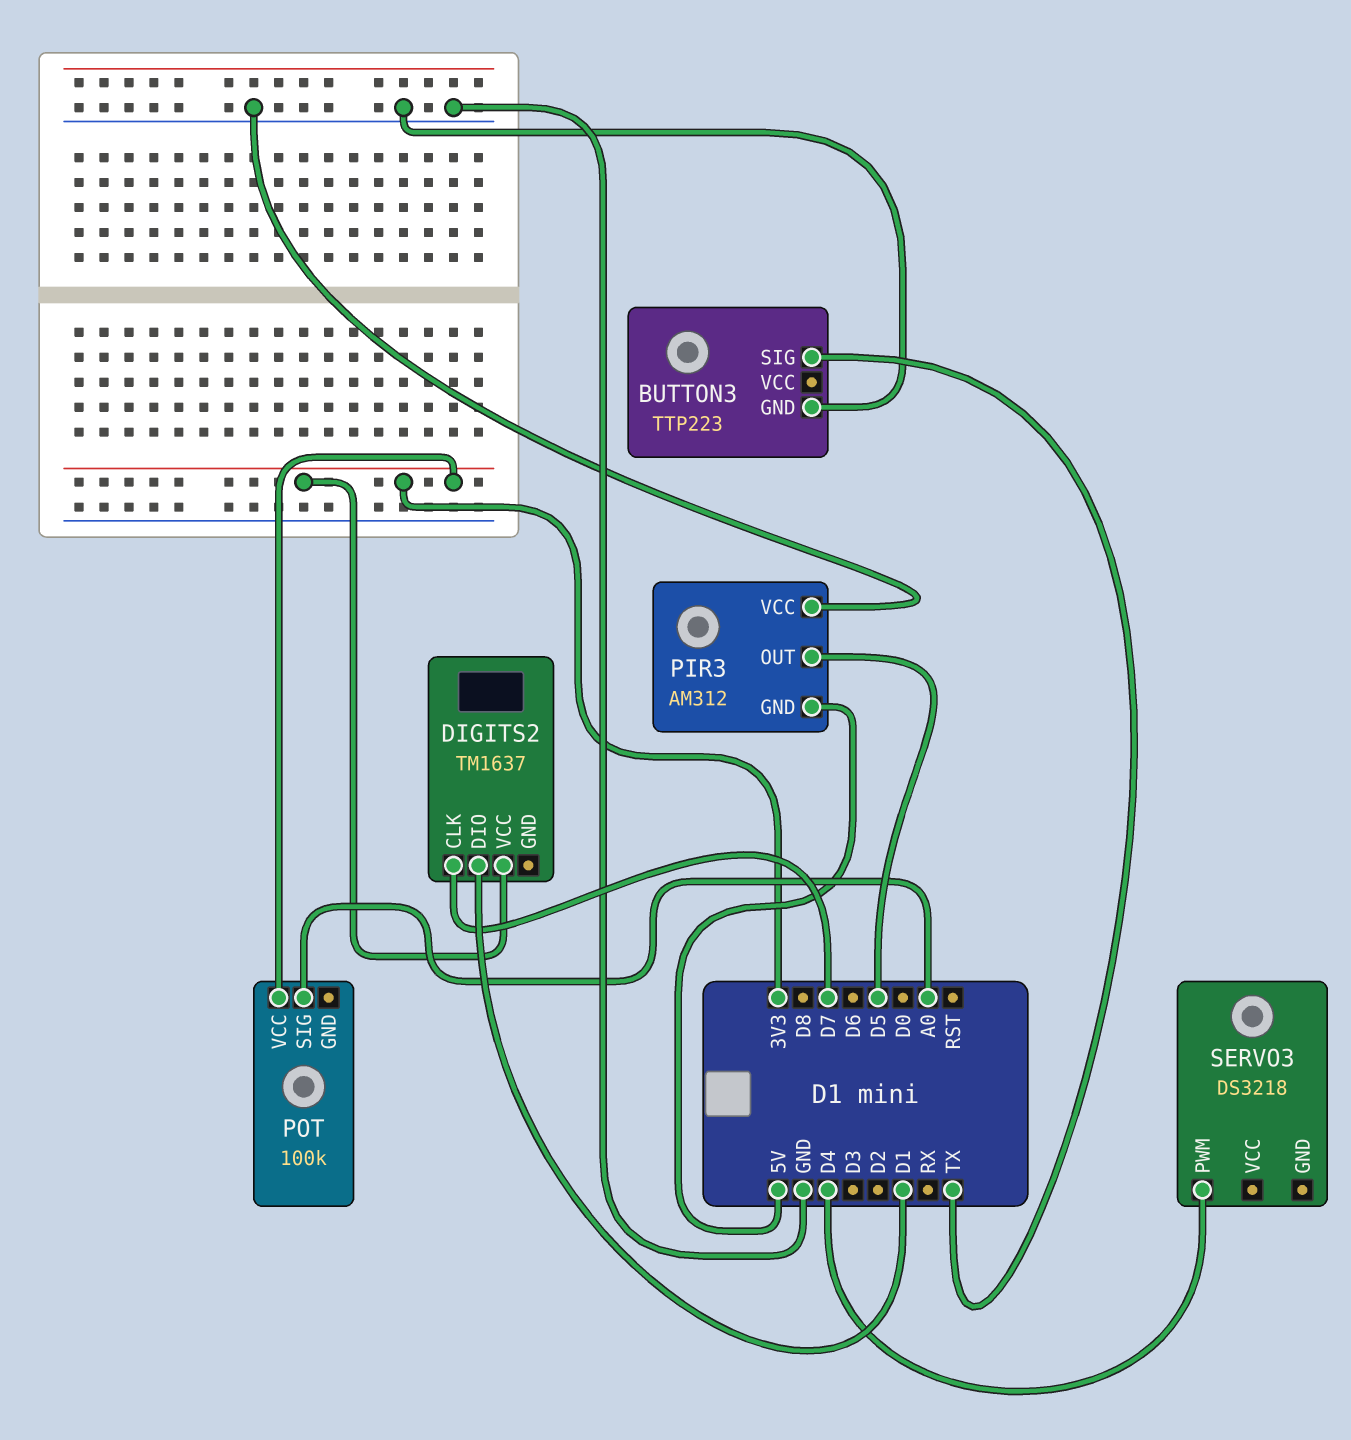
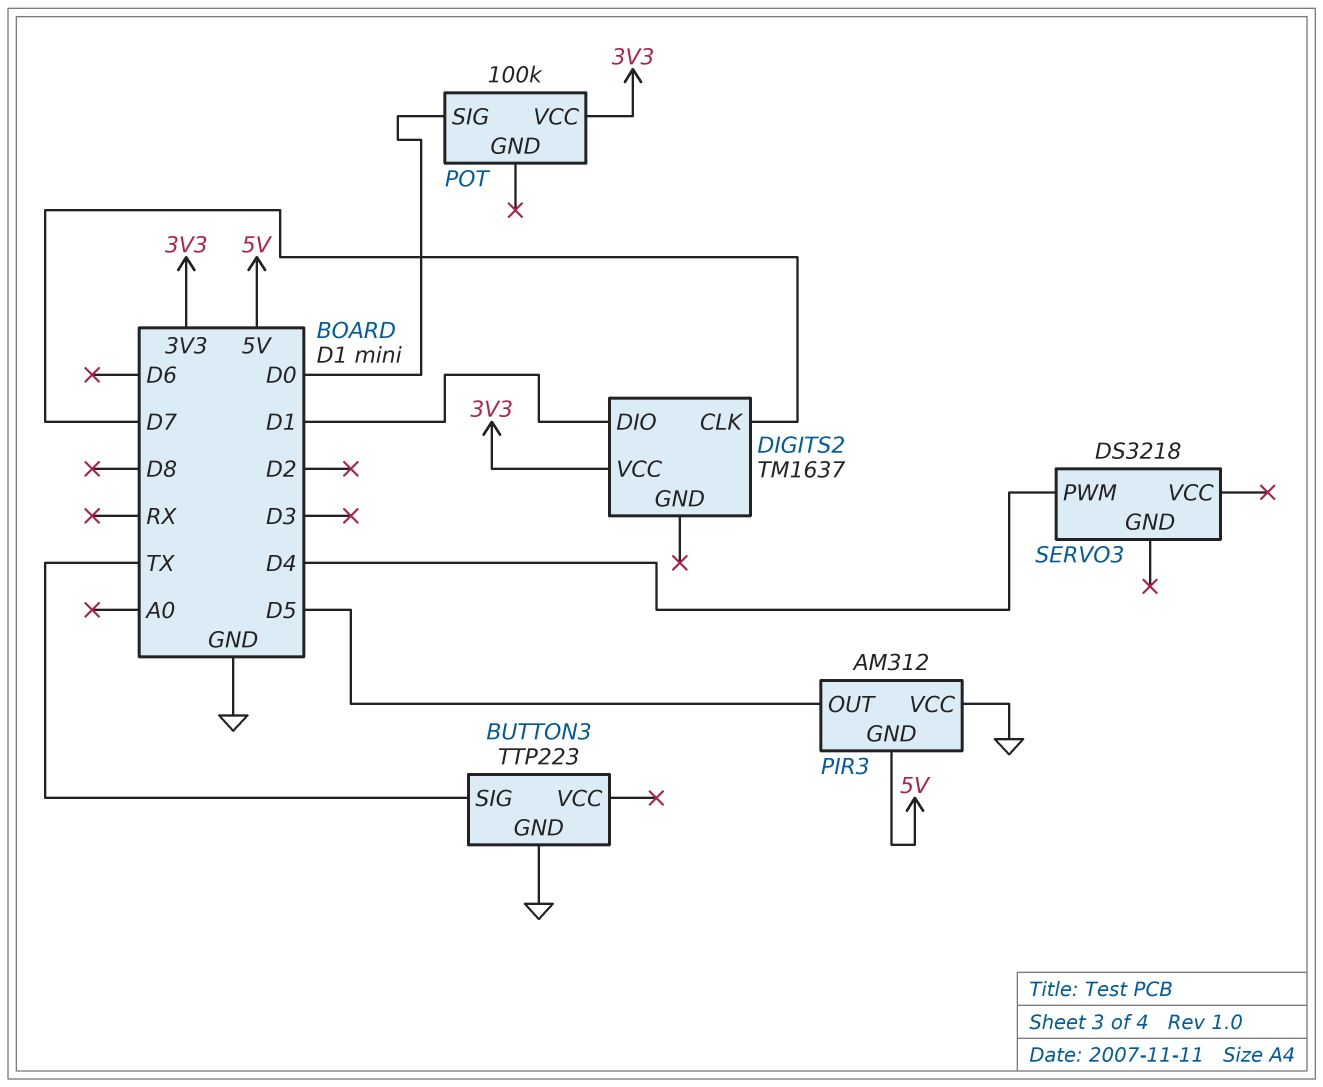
POT pin SIG: A0 -> D0

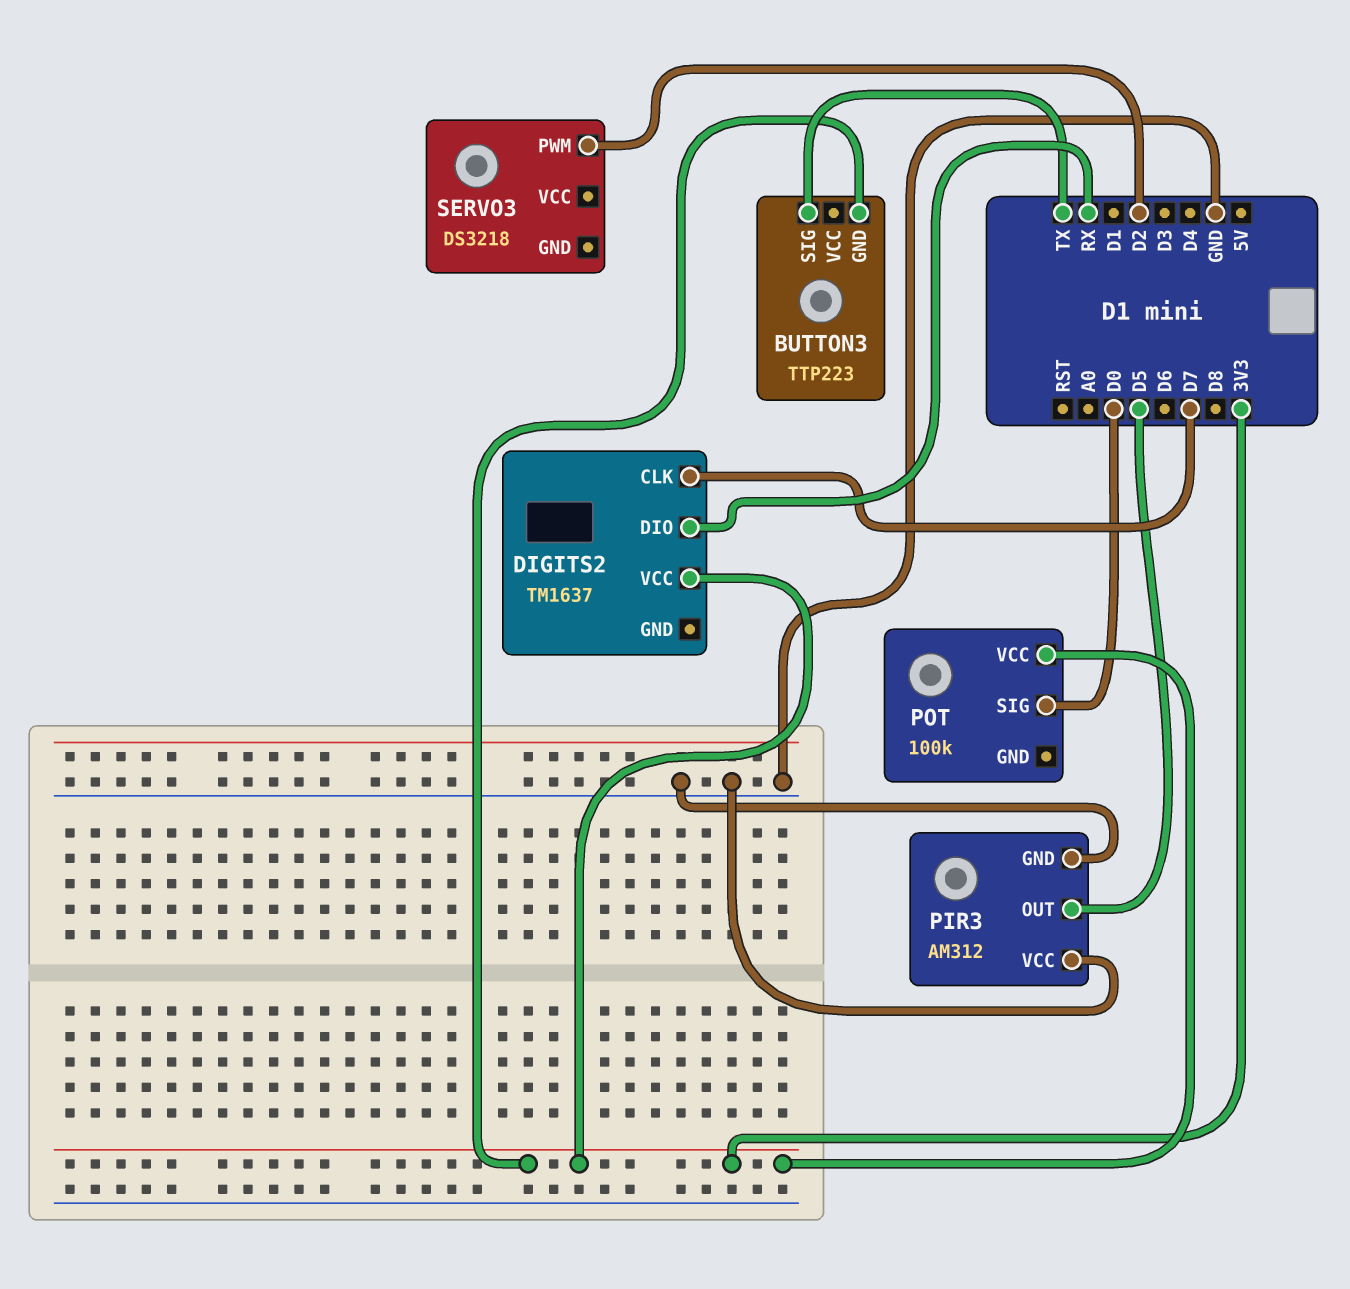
BUTTON3 pin GND: GND -> 3V3
DIGITS2 pin DIO: D1 -> RX
PIR3 pin GND: 5V -> GND
SERVO3 pin PWM: D4 -> D2

